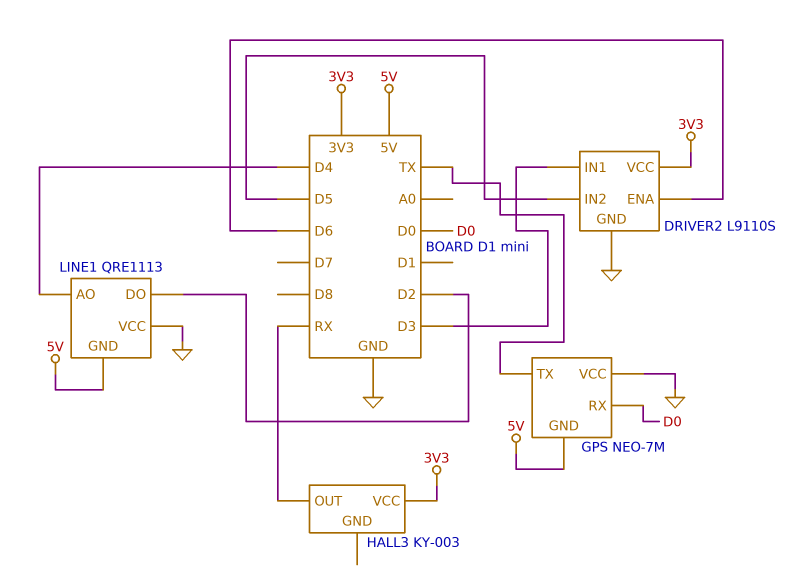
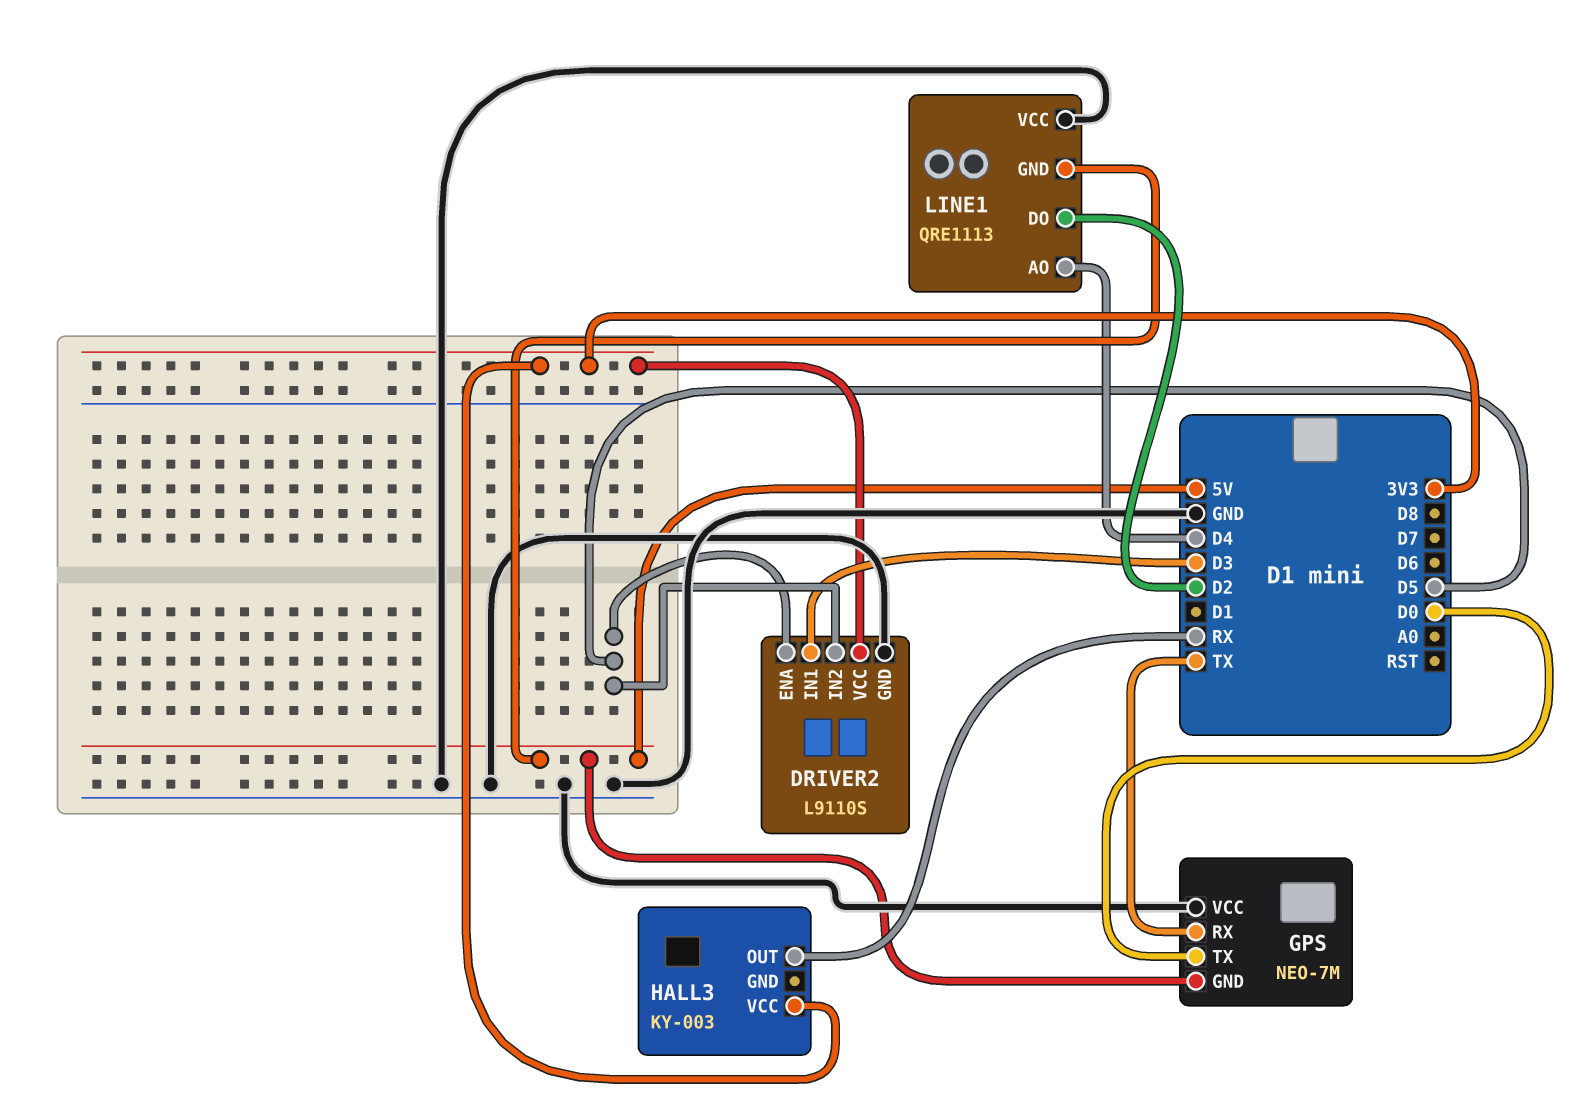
DRIVER2 pin ENA: D6 -> D5
GPS pin RX: D0 -> TX
GPS pin TX: TX -> D0

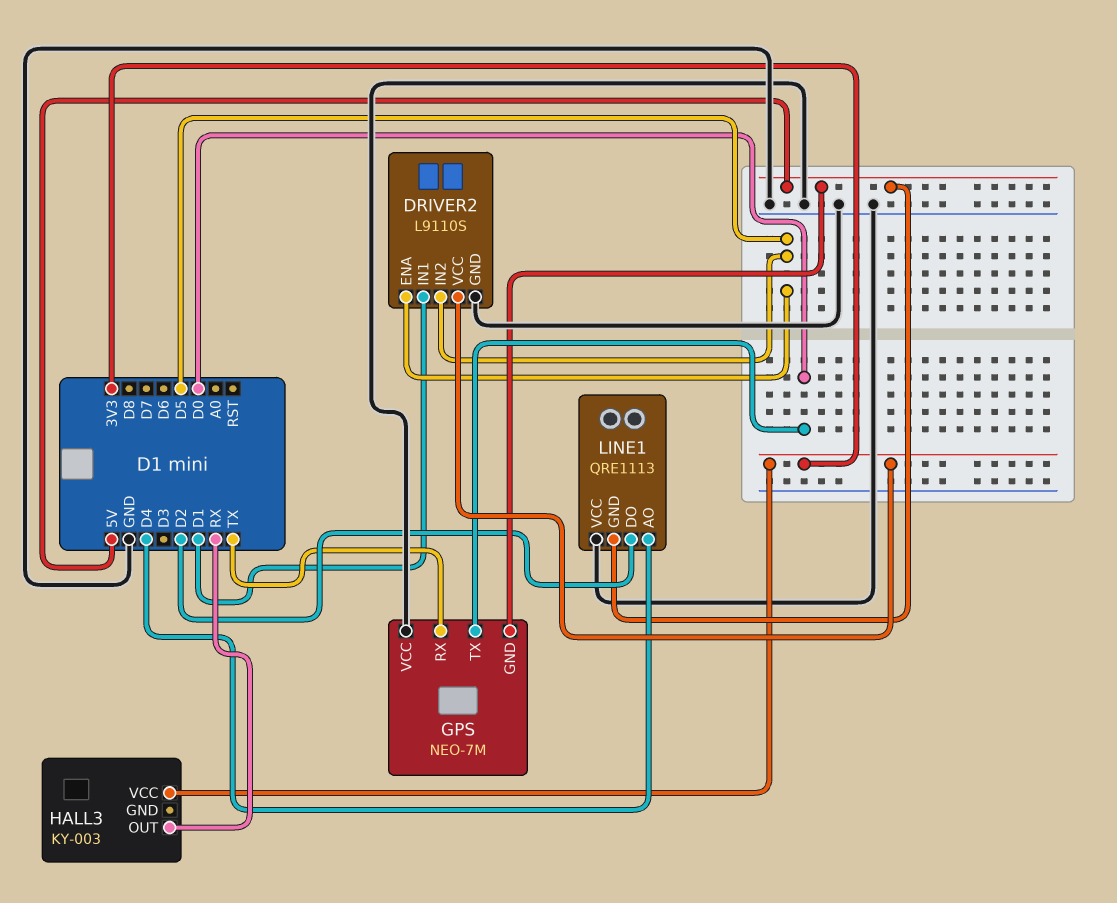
DRIVER2 pin IN1: D3 -> D1

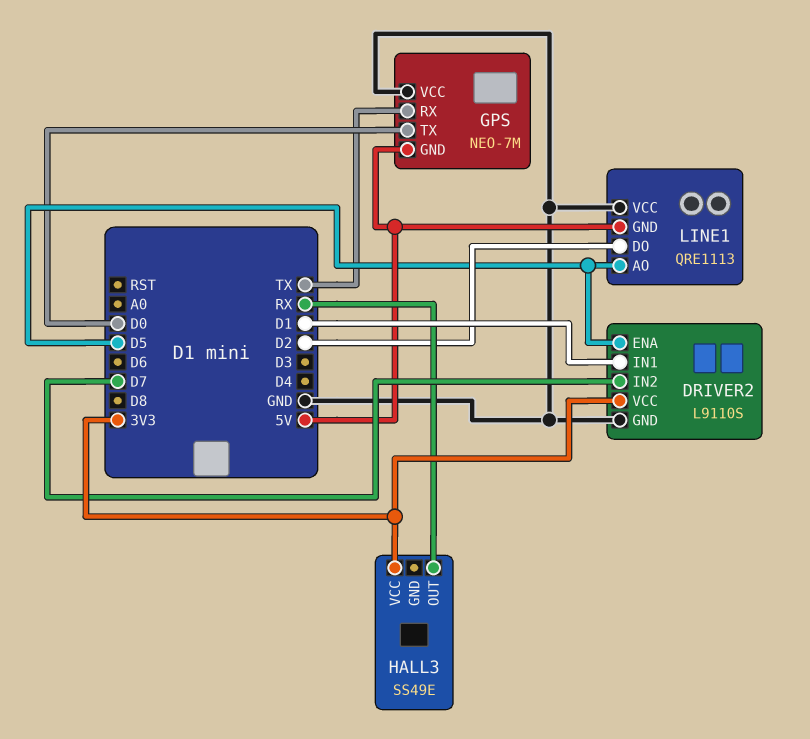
DRIVER2 pin IN2: D5 -> D7
HALL3: KY-003 -> SS49E
LINE1 pin AO: D4 -> D5

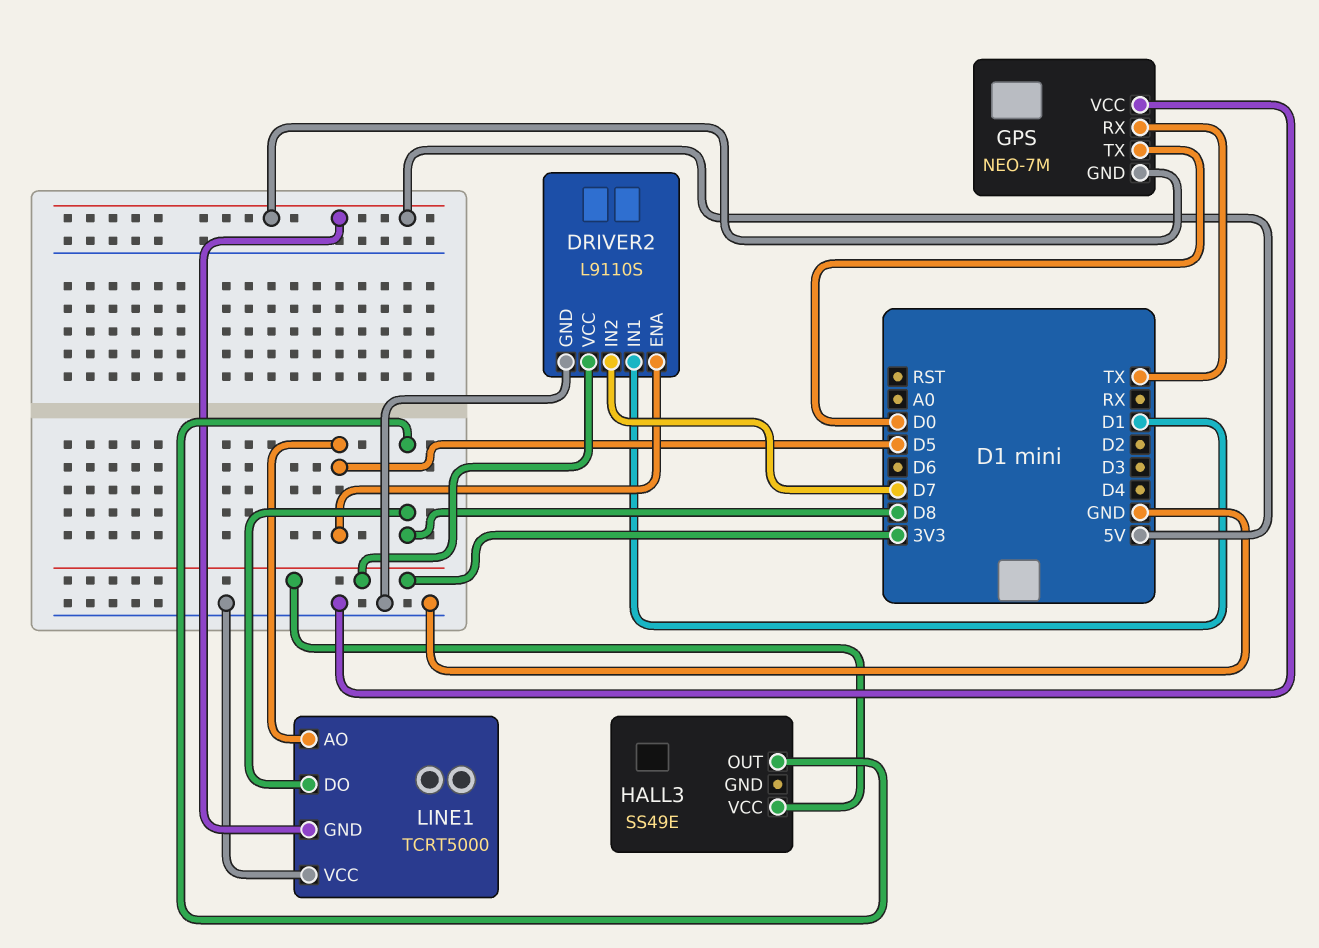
HALL3 pin OUT: RX -> D8
LINE1: QRE1113 -> TCRT5000
LINE1 pin DO: D2 -> D8

